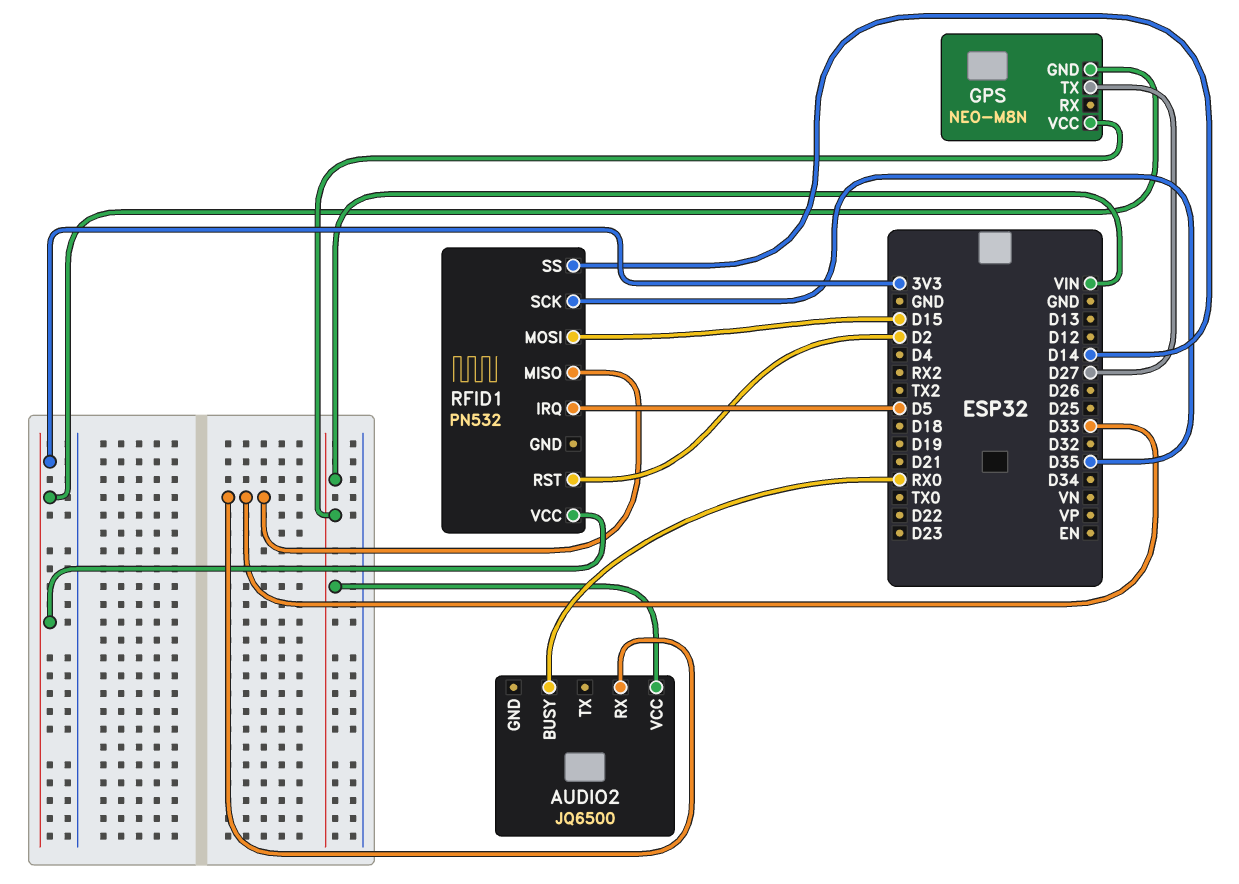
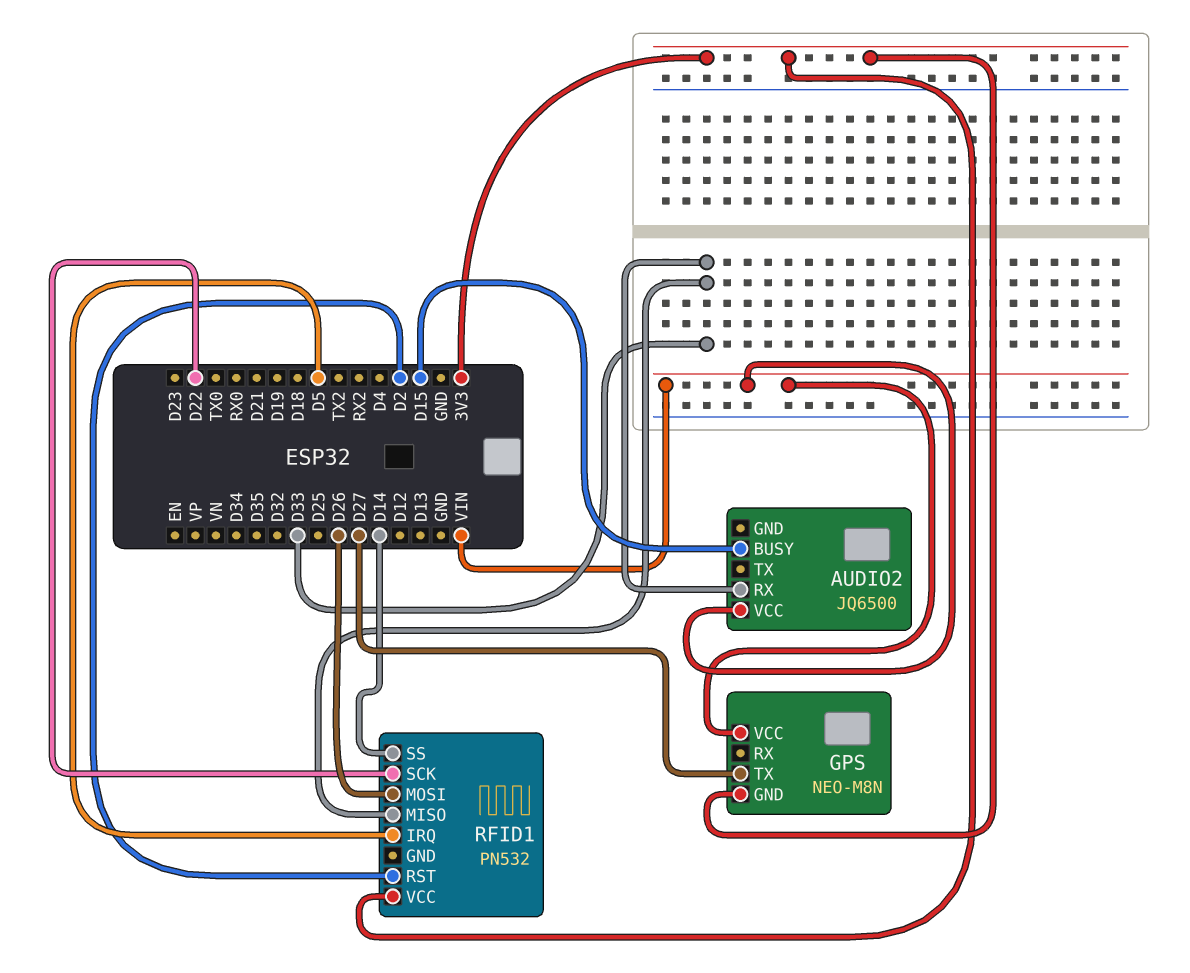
AUDIO2 pin BUSY: RX0 -> D15
RFID1 pin MOSI: D15 -> D26
RFID1 pin SCK: D35 -> D22

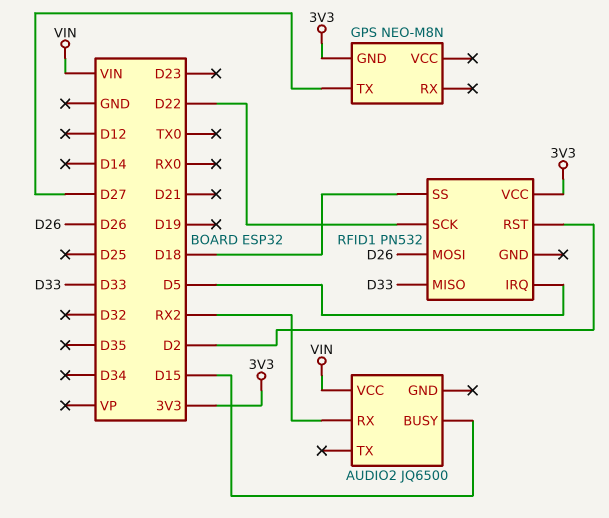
AUDIO2 pin RX: D33 -> RX2
GPS pin VCC: VIN -> none
RFID1 pin SS: D14 -> D18

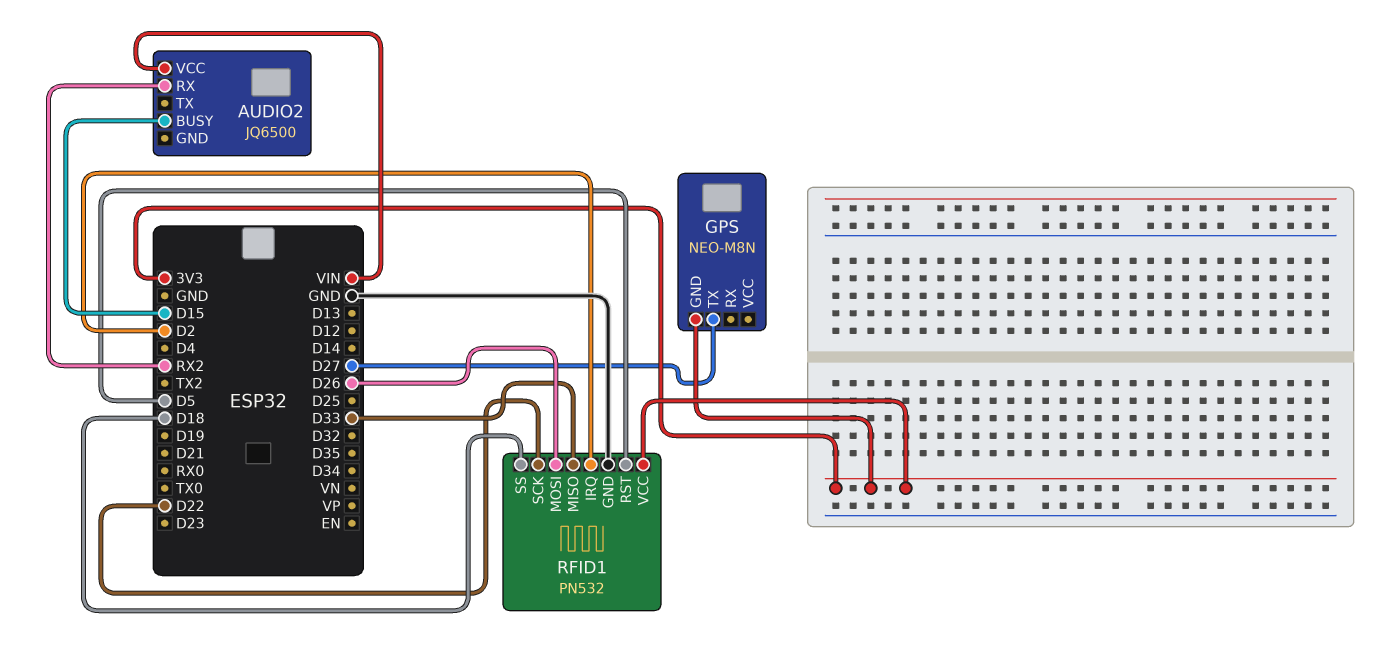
RFID1 pin GND: none -> GND
RFID1 pin IRQ: D5 -> D2
RFID1 pin RST: D2 -> D5

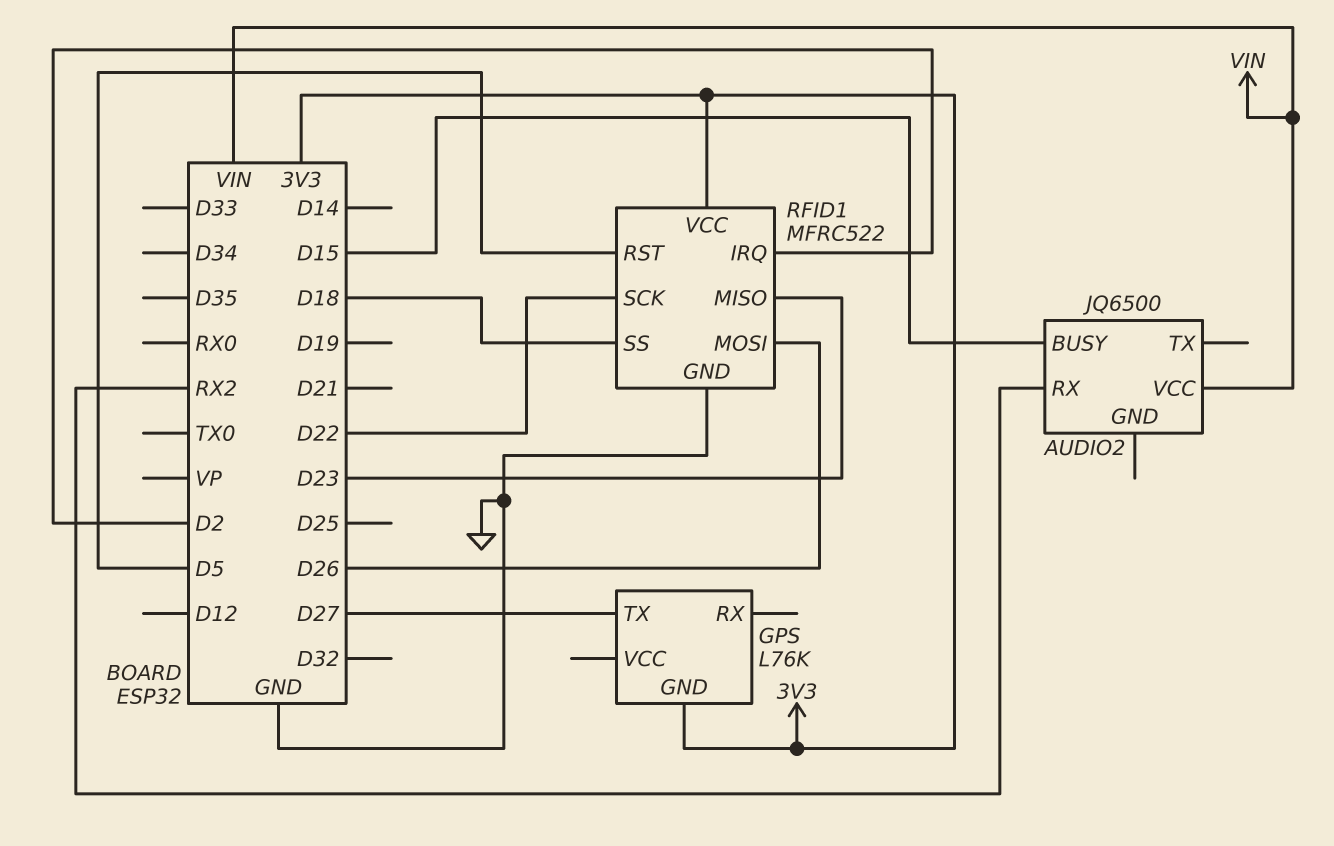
GPS: NEO-M8N -> L76K
RFID1: PN532 -> MFRC522
RFID1 pin MISO: D33 -> D23

